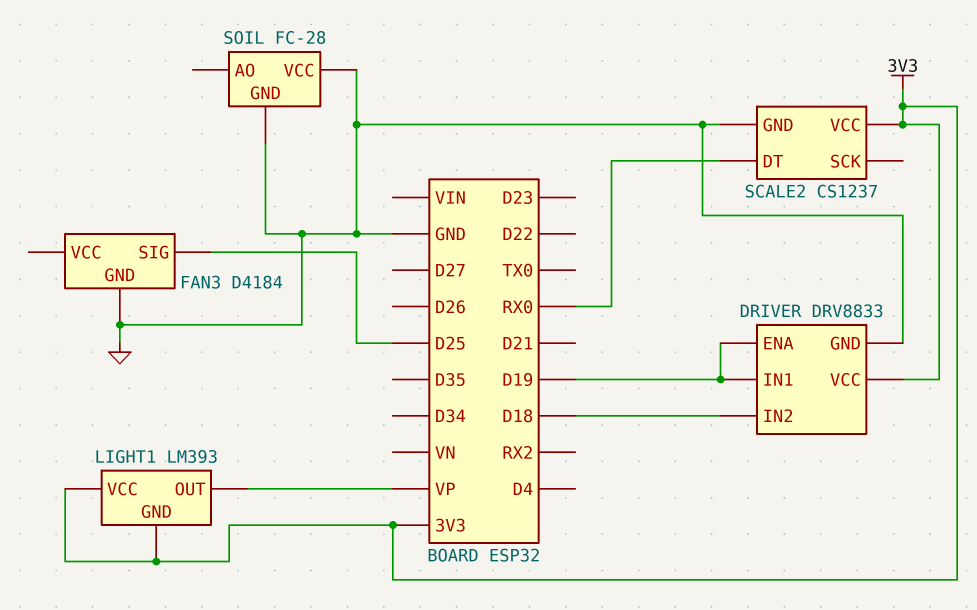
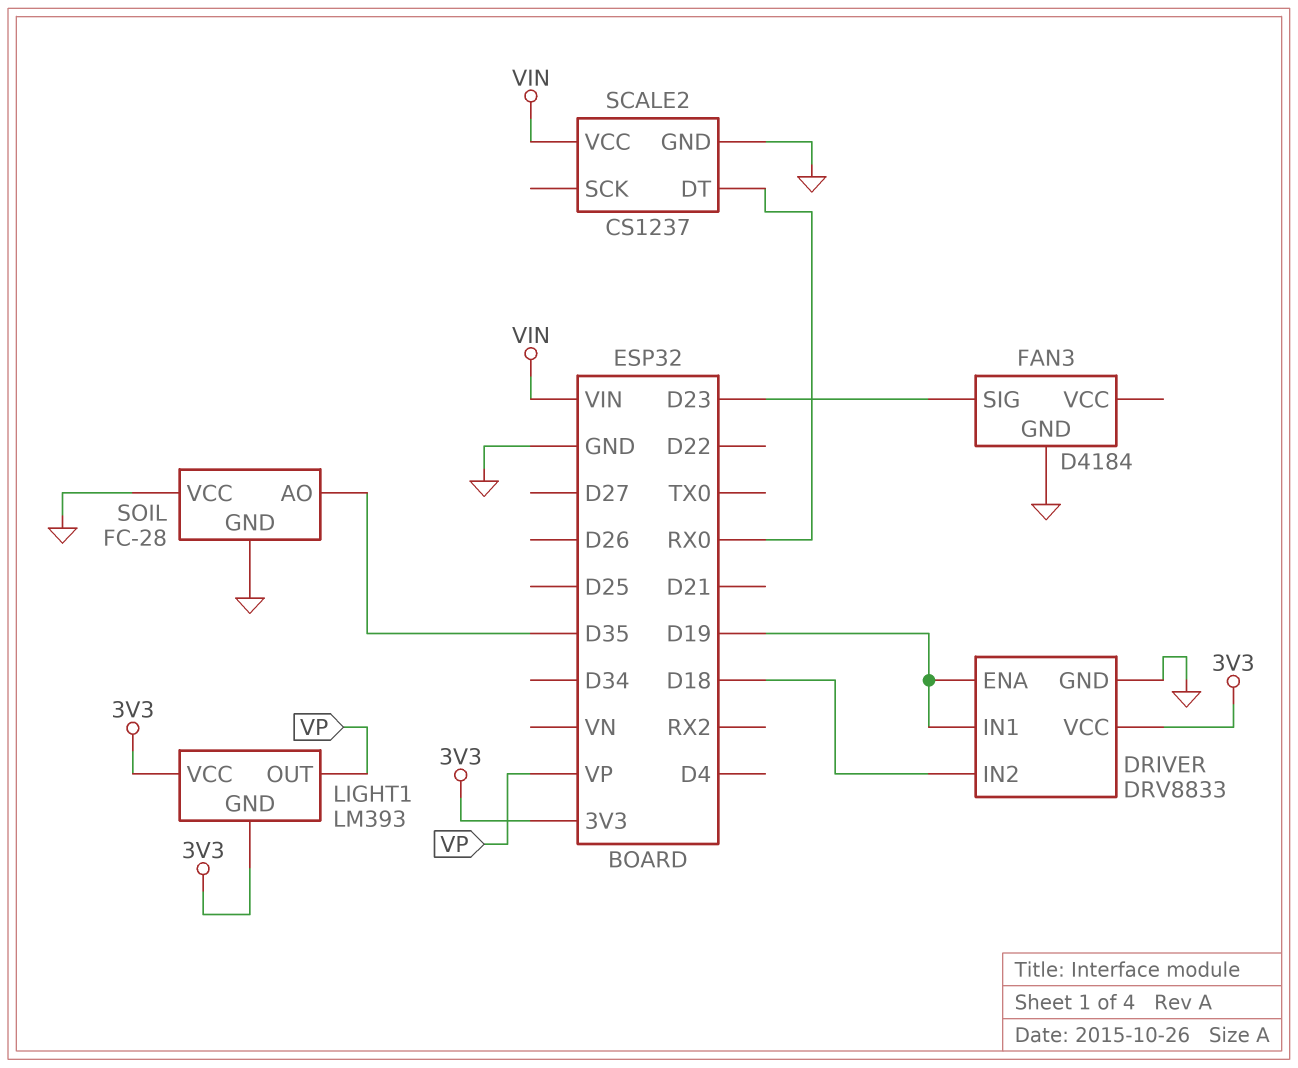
FAN3 pin SIG: D25 -> D23
SCALE2 pin VCC: 3V3 -> VIN
SOIL pin AO: none -> D35

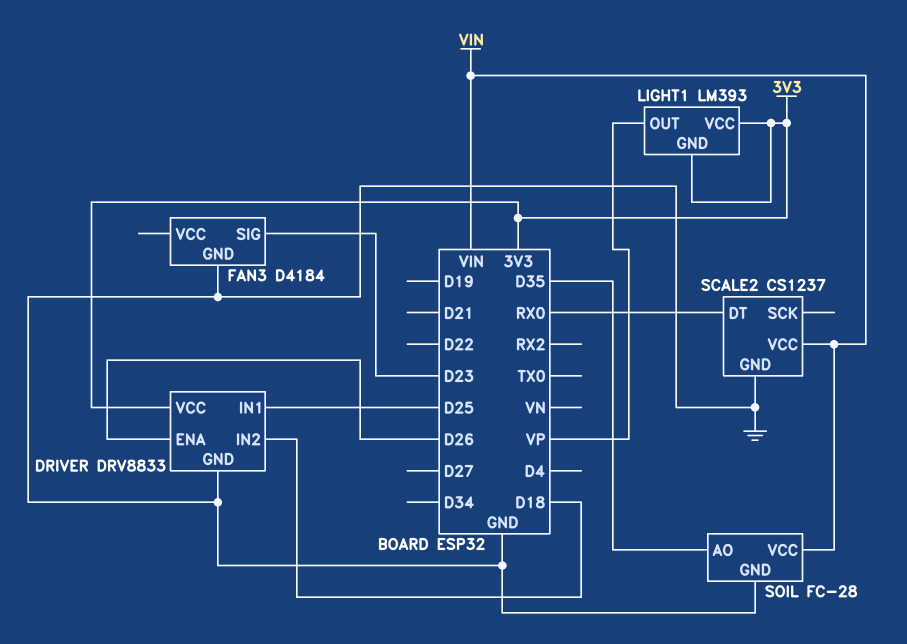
DRIVER pin ENA: D19 -> D26
DRIVER pin IN1: D19 -> D25
SOIL pin VCC: GND -> VIN

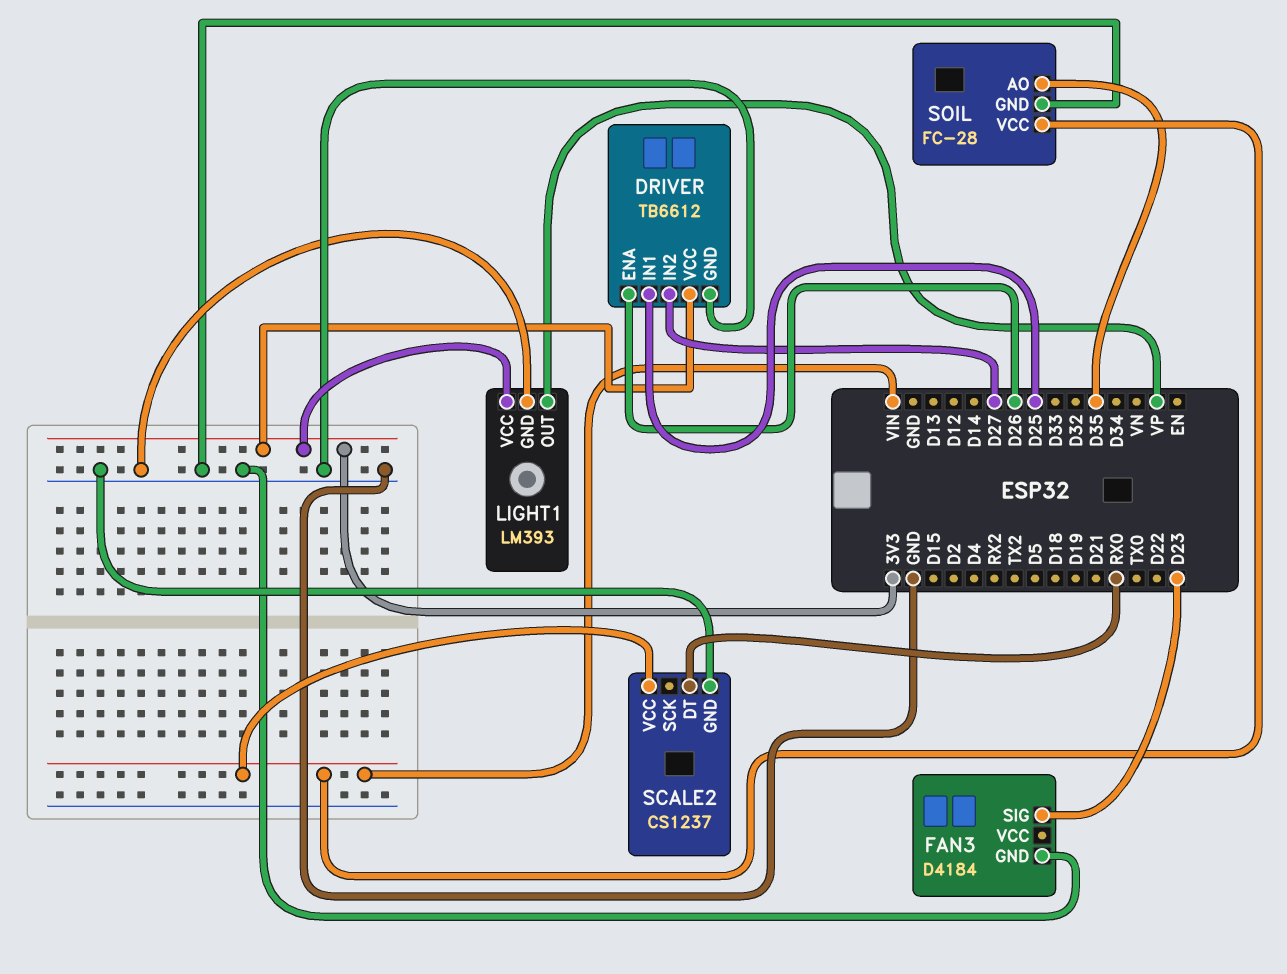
DRIVER: DRV8833 -> TB6612
DRIVER pin IN2: D18 -> D27
LIGHT1 pin GND: 3V3 -> GND

